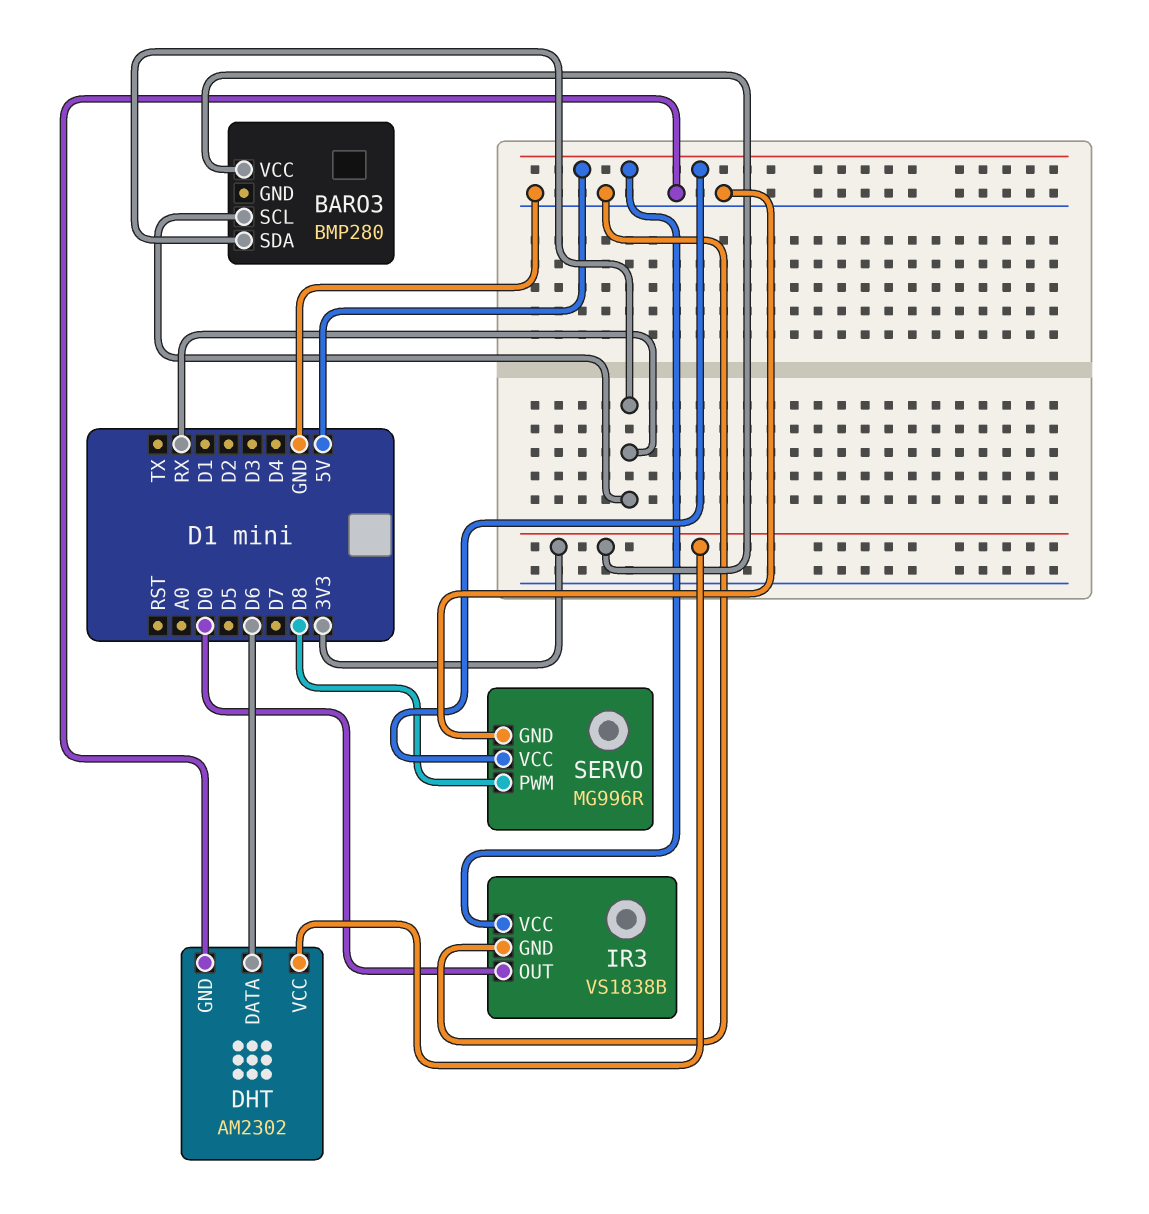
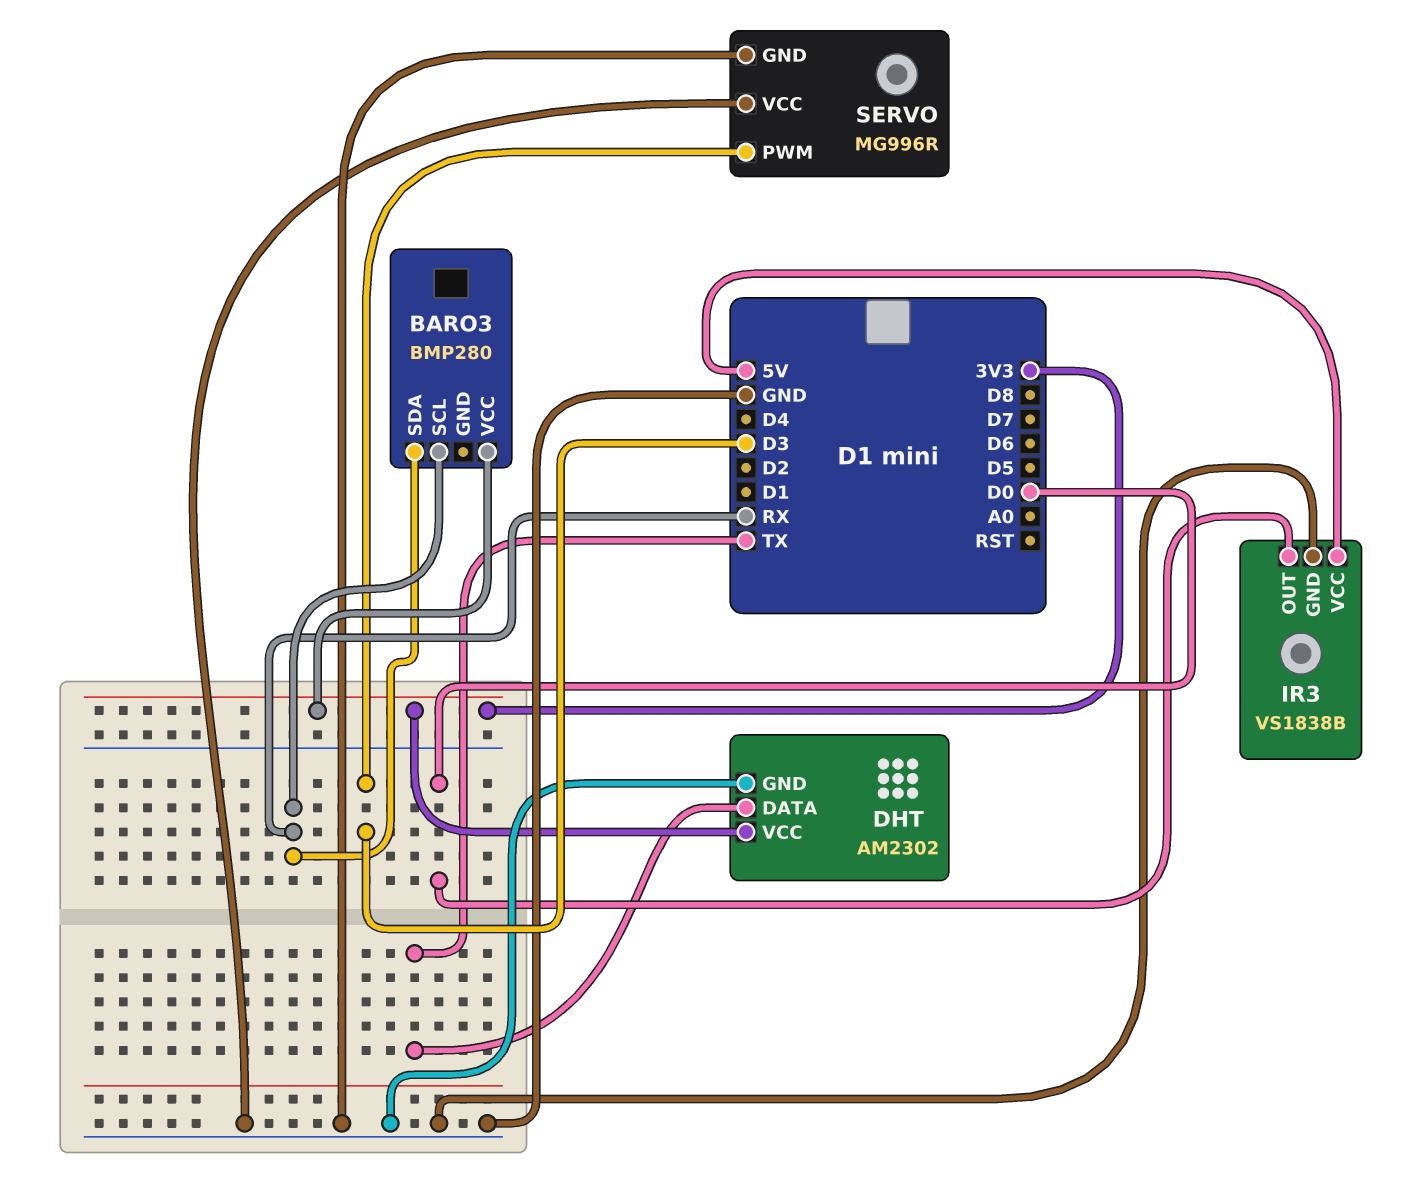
DHT pin DATA: D6 -> TX
SERVO pin PWM: D8 -> D3
SERVO pin VCC: 5V -> GND

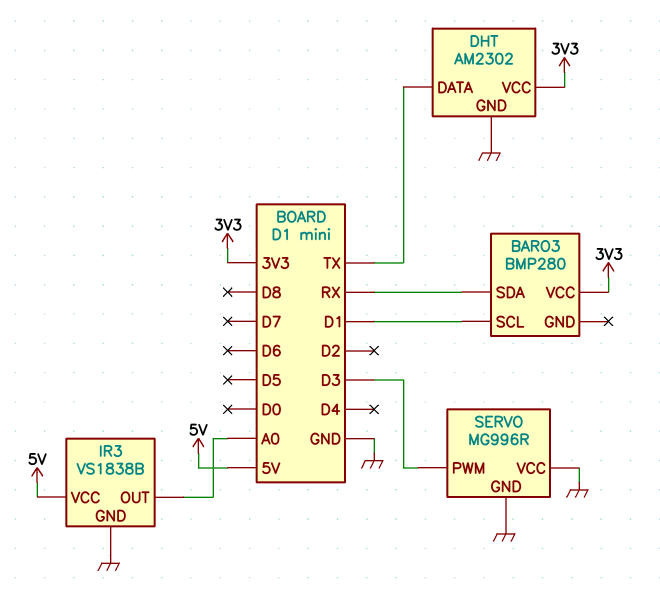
BARO3 pin SCL: RX -> D1
IR3 pin OUT: D0 -> A0

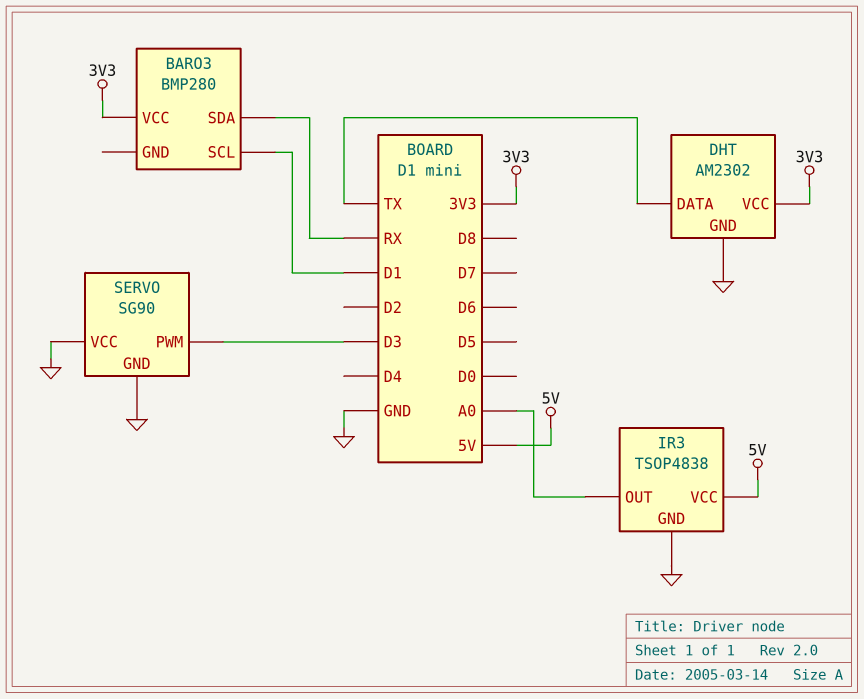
IR3: VS1838B -> TSOP4838
SERVO: MG996R -> SG90

